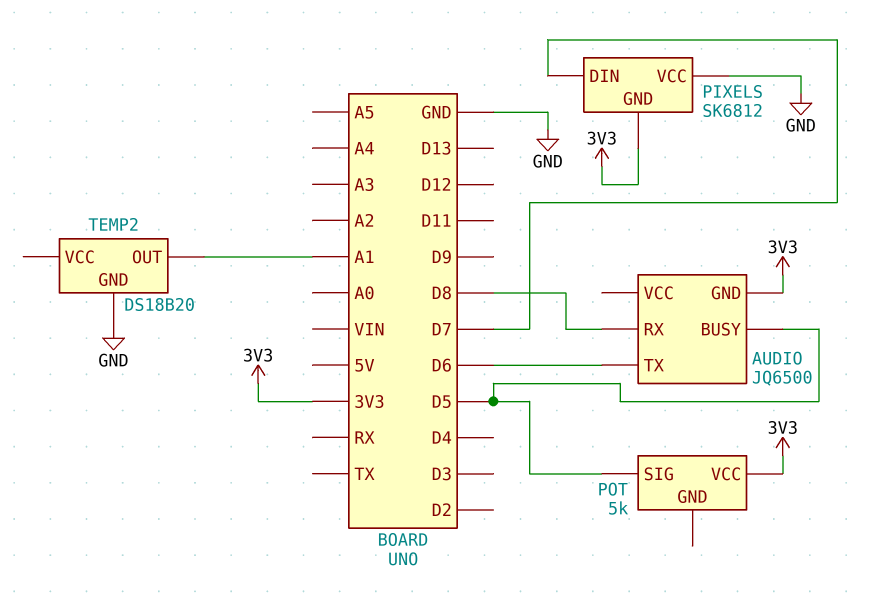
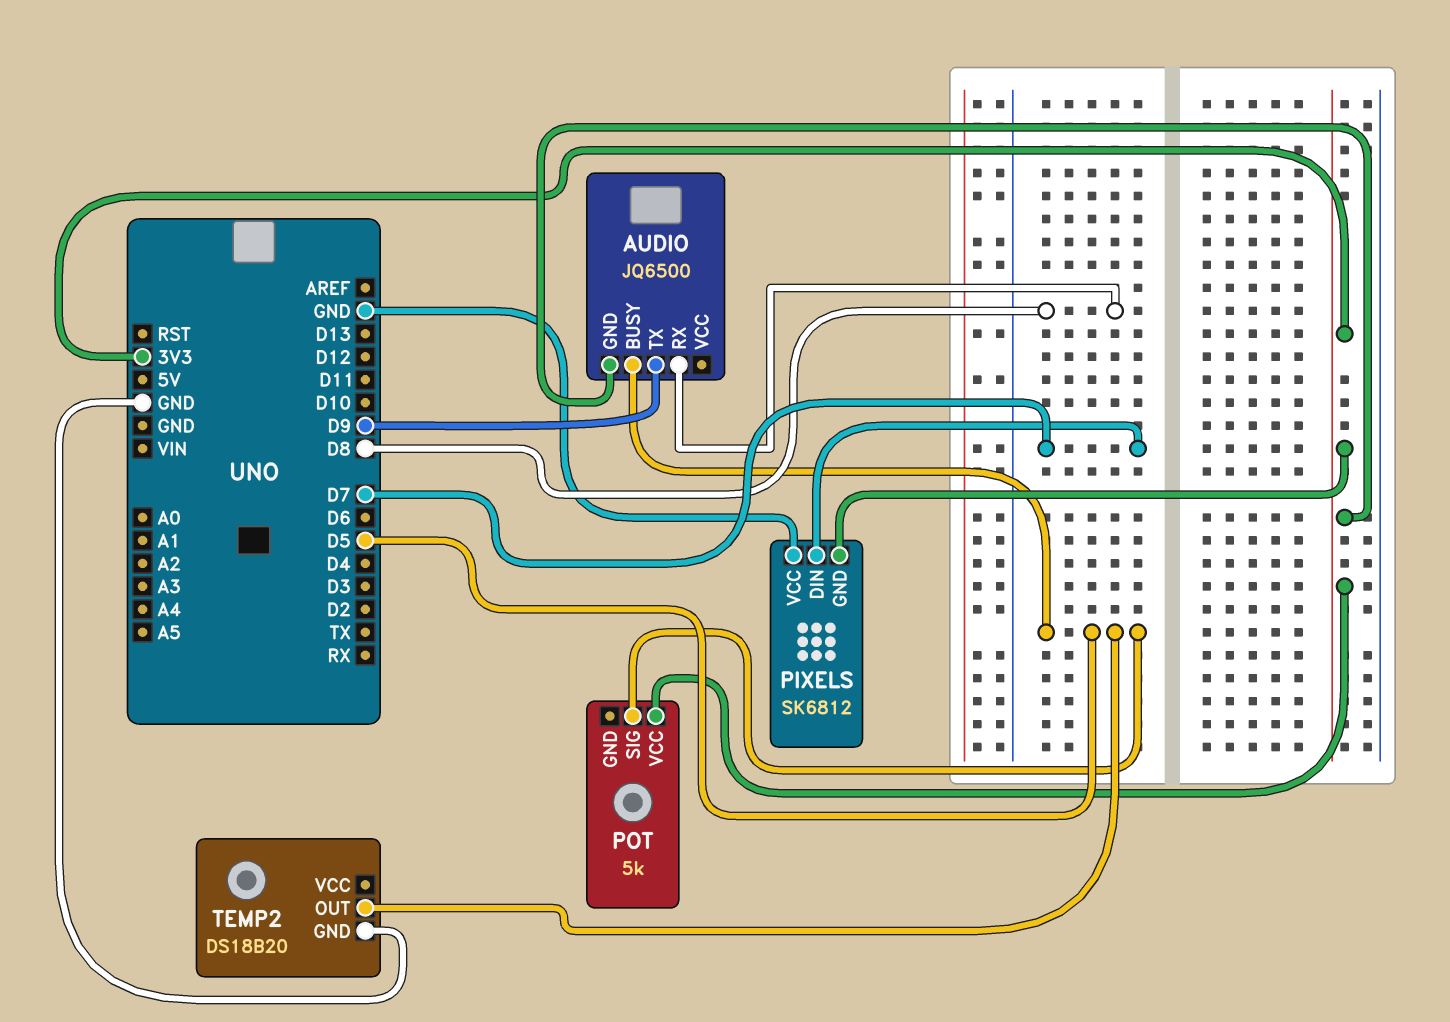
AUDIO pin TX: D6 -> D9
TEMP2 pin OUT: A1 -> D5

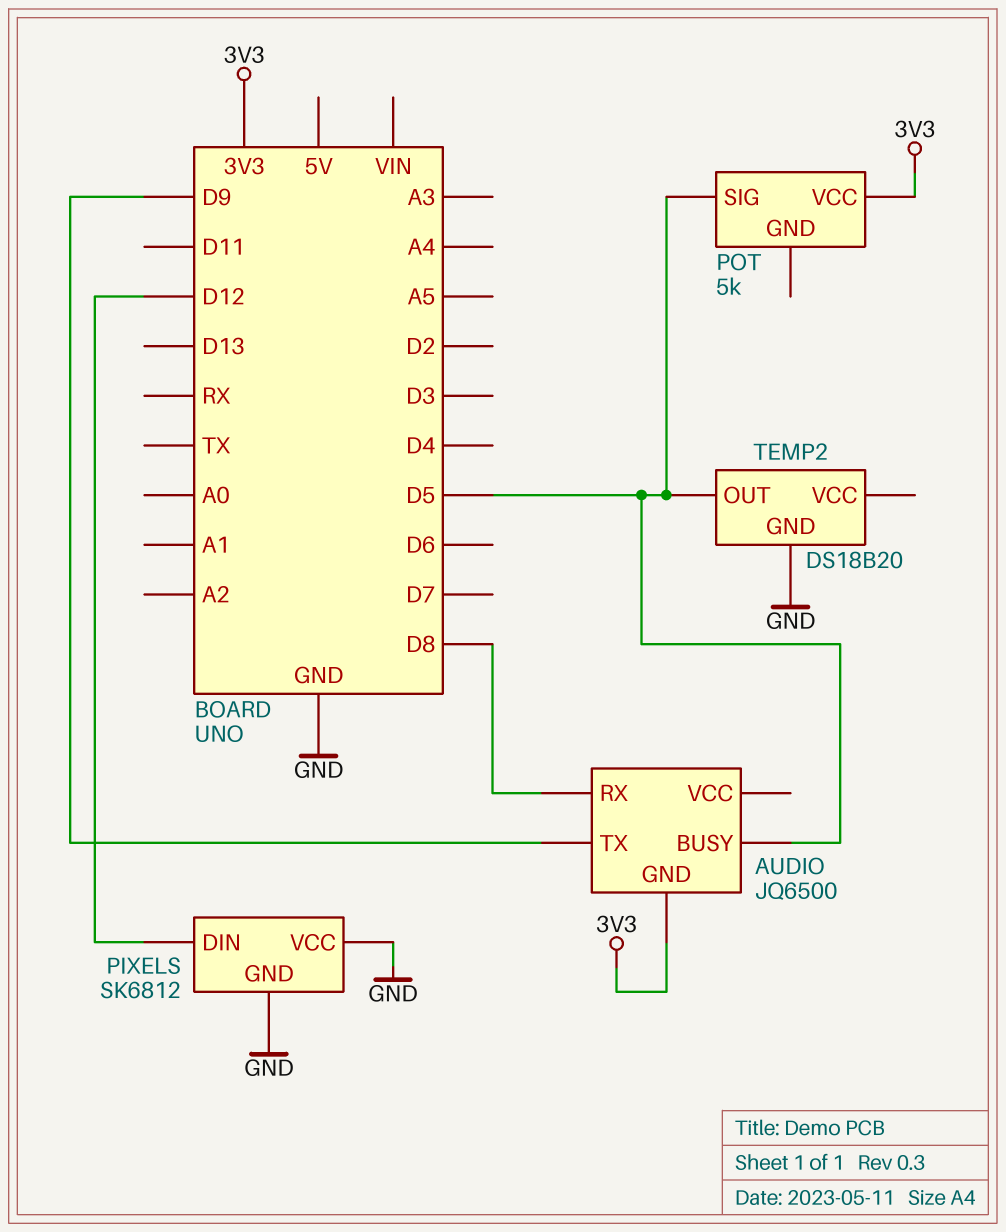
PIXELS pin DIN: D7 -> D12
PIXELS pin GND: 3V3 -> GND

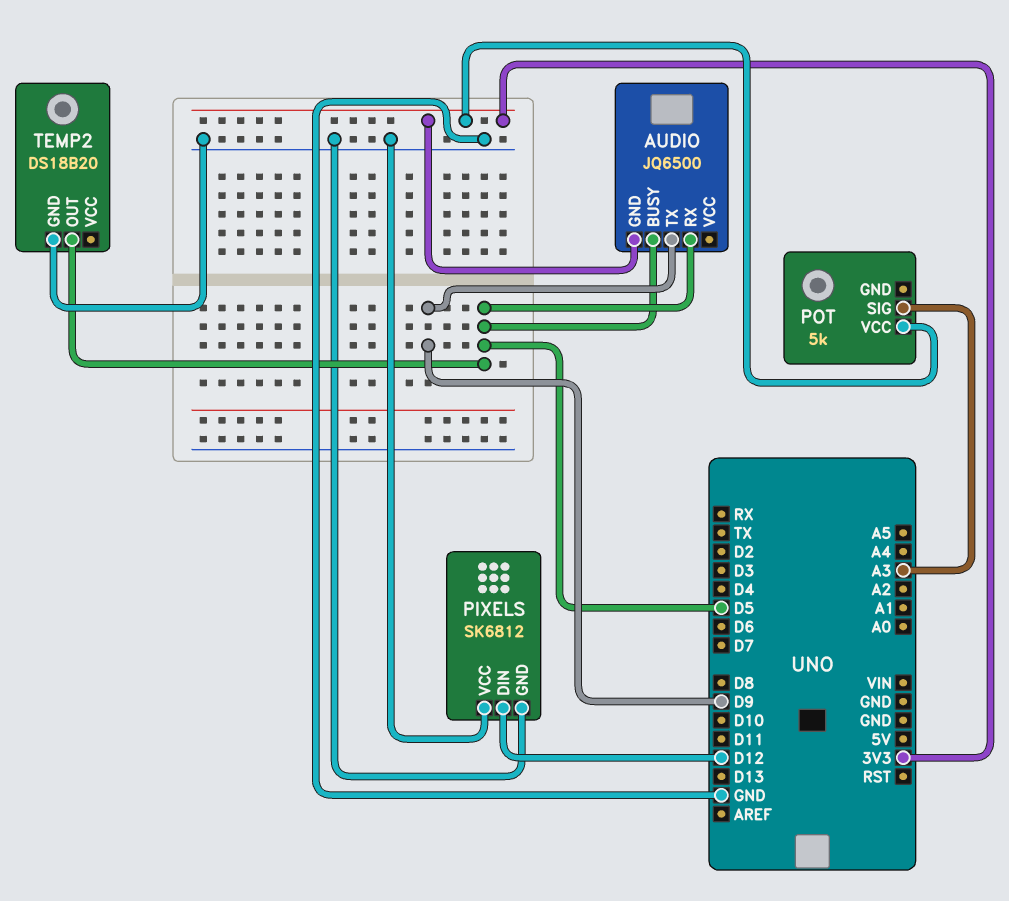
AUDIO pin RX: D8 -> D5
POT pin SIG: D5 -> A3

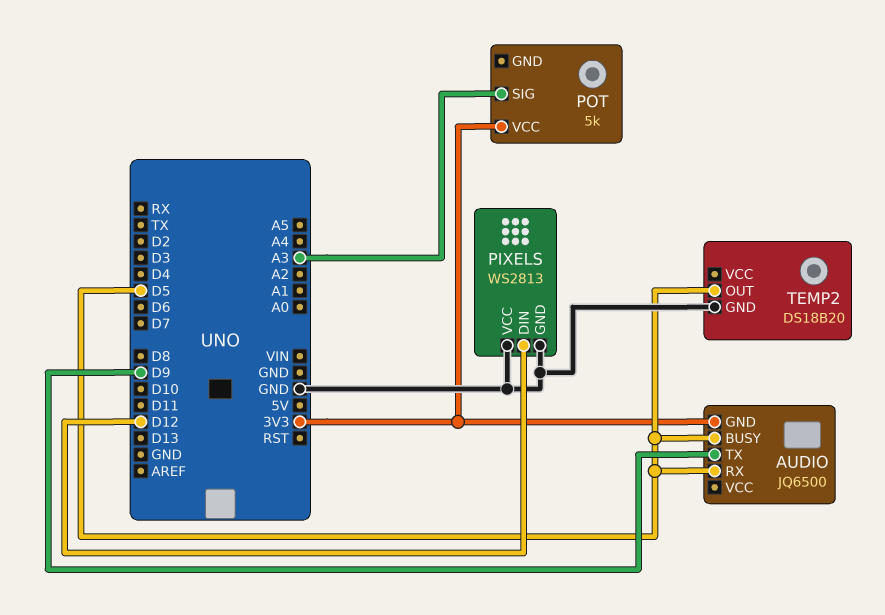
PIXELS: SK6812 -> WS2813

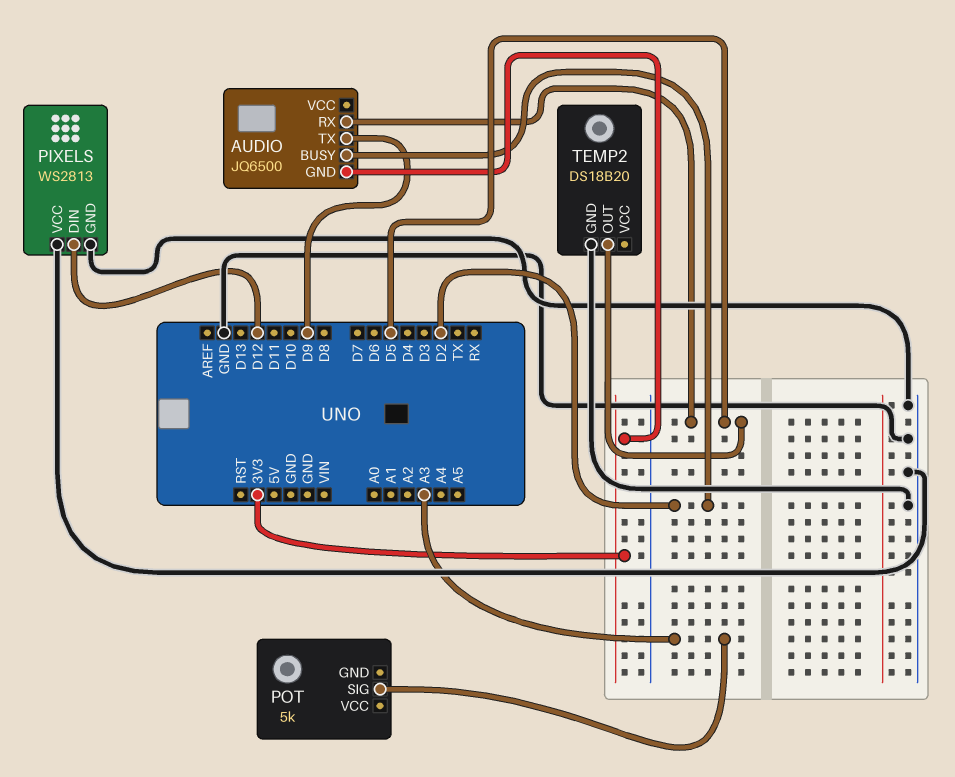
AUDIO pin BUSY: D5 -> D2
POT pin VCC: 3V3 -> none

